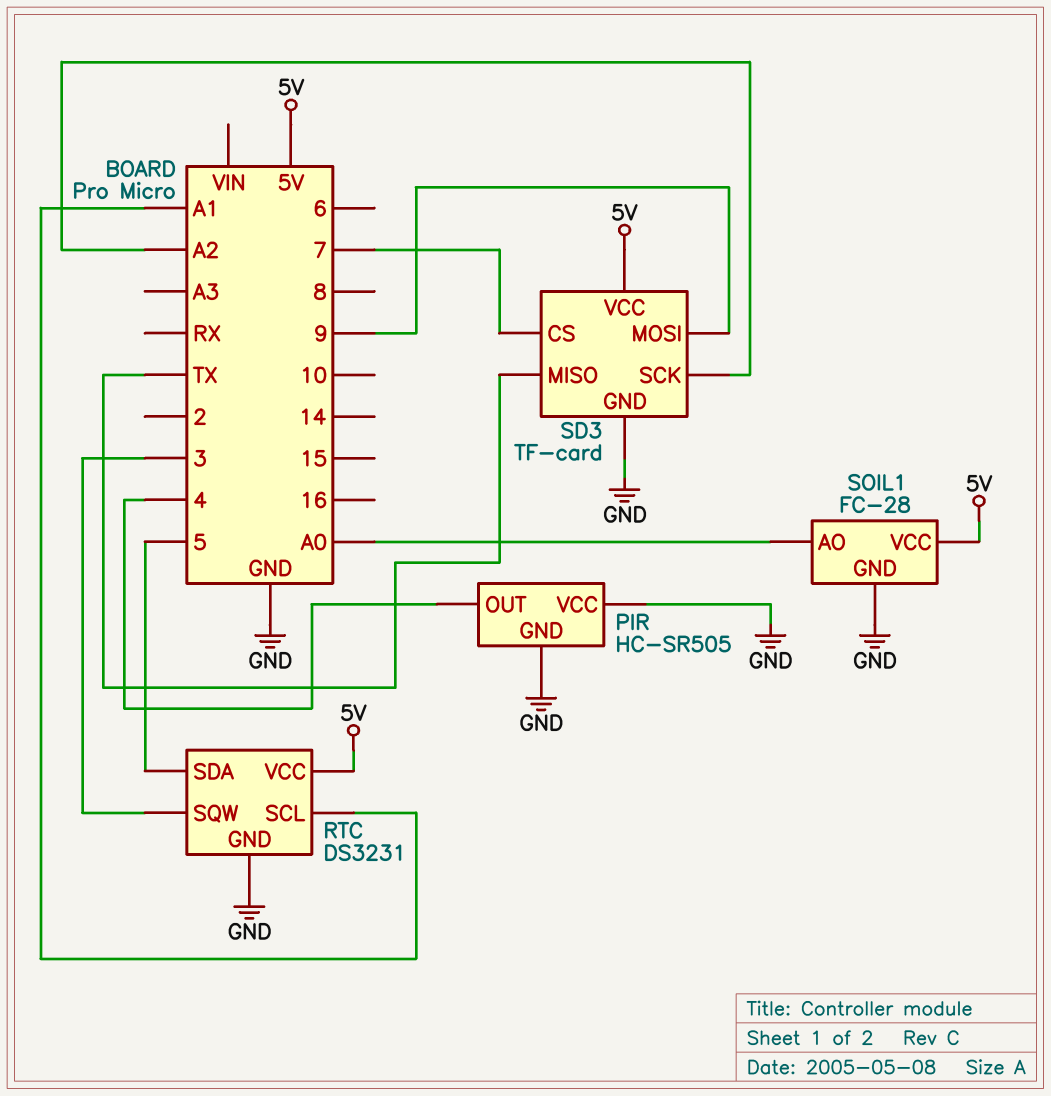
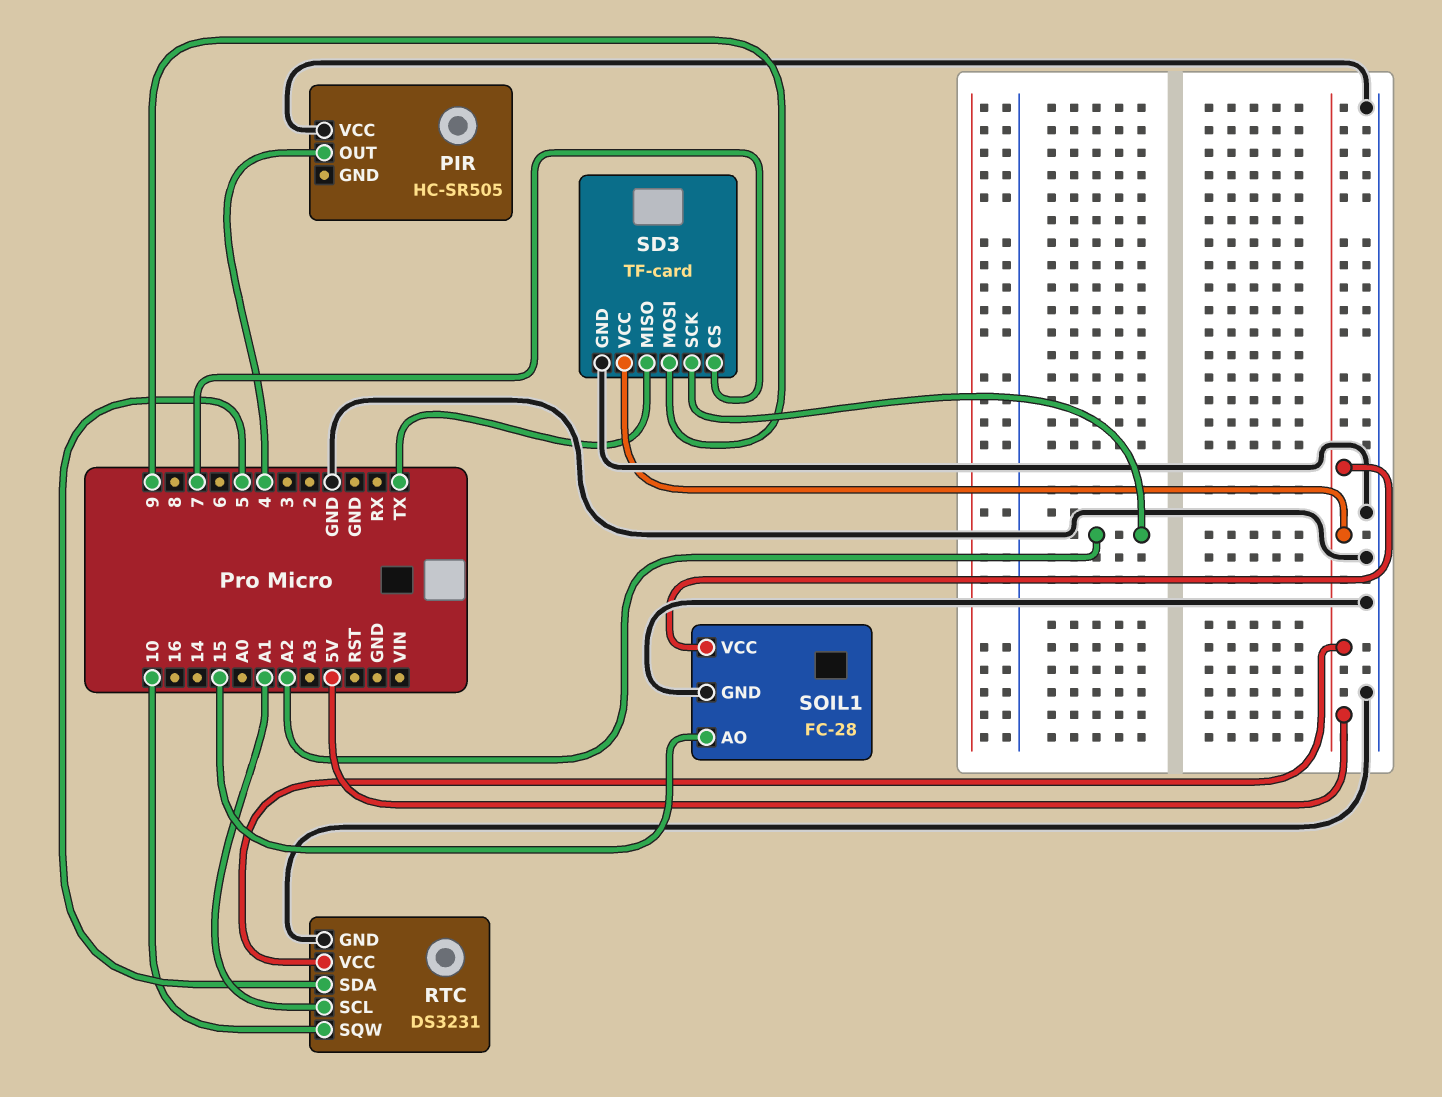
PIR pin GND: GND -> none
RTC pin SQW: 3 -> 10
SOIL1 pin AO: A0 -> 15

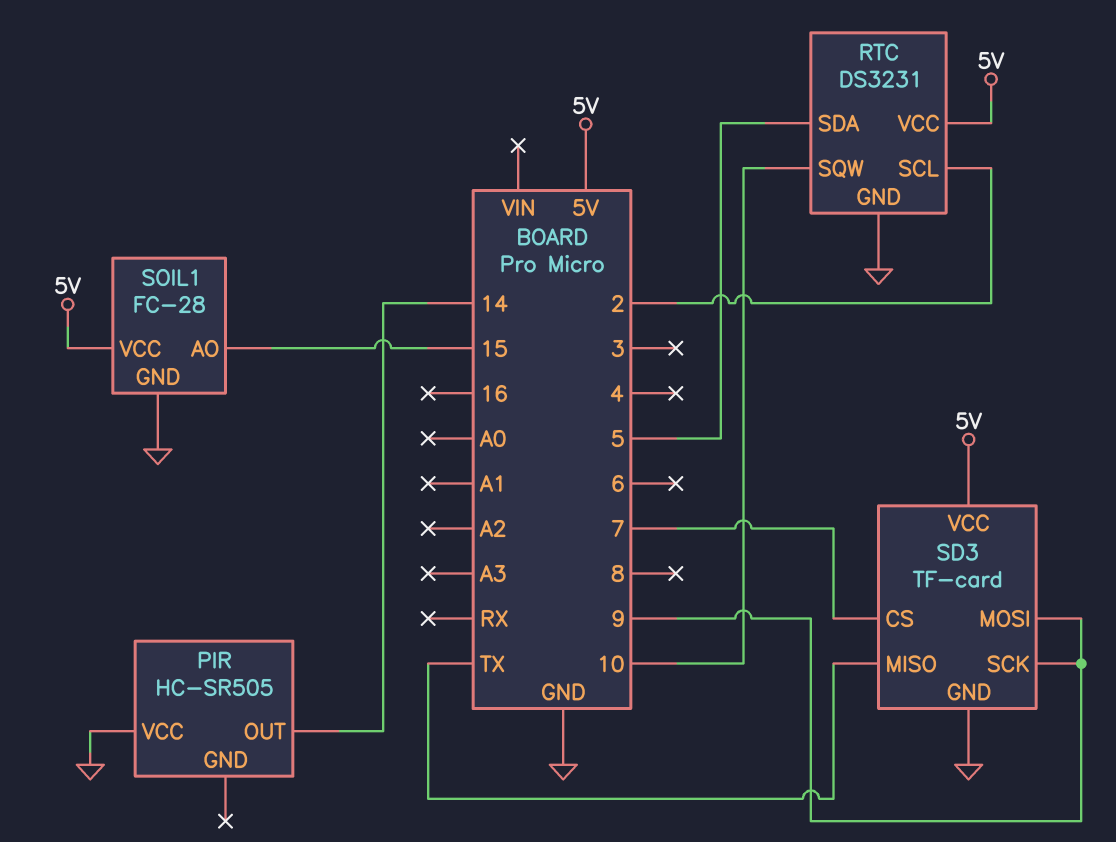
PIR pin OUT: 4 -> 14
RTC pin SCL: A1 -> 2
SD3 pin SCK: A2 -> 9

